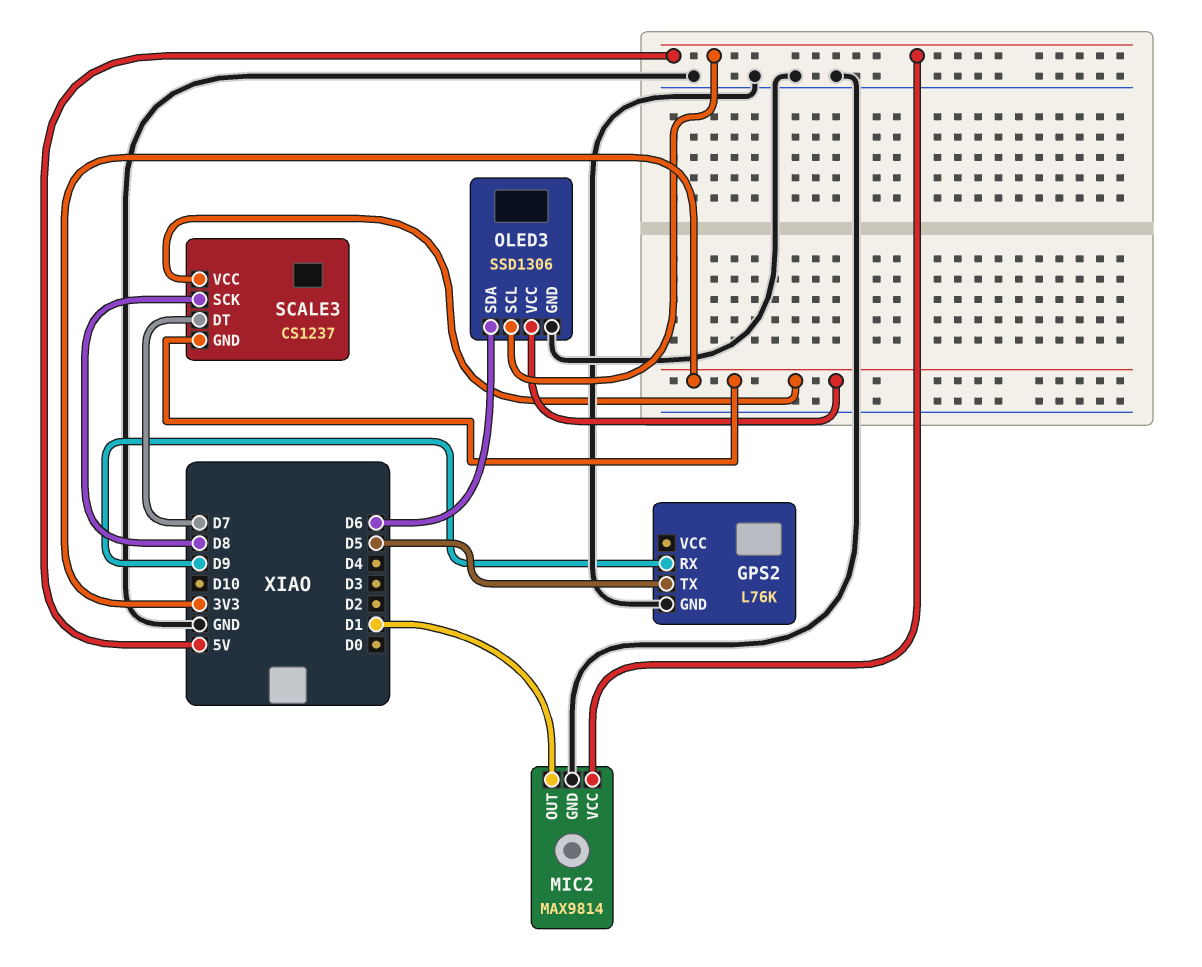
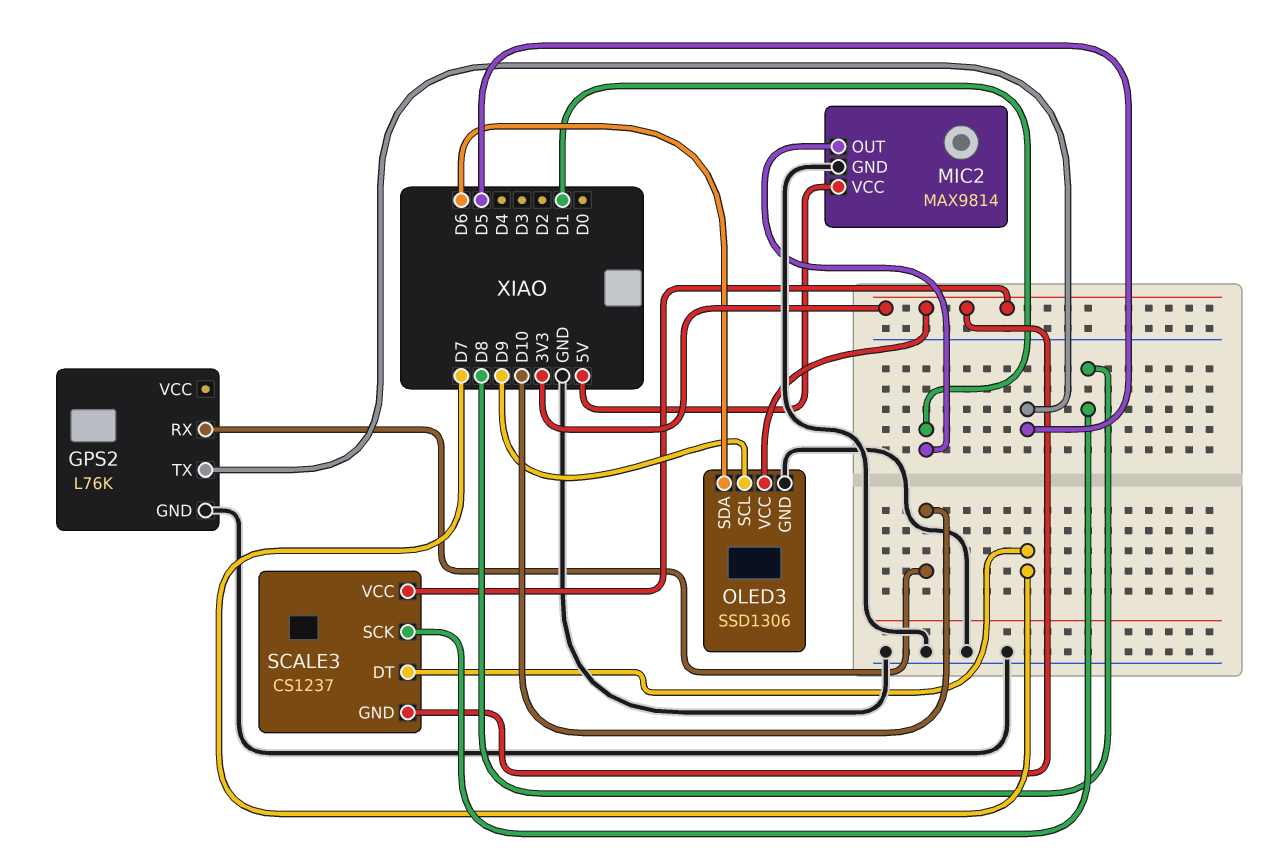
GPS2 pin RX: D9 -> D10
OLED3 pin SCL: 5V -> D9

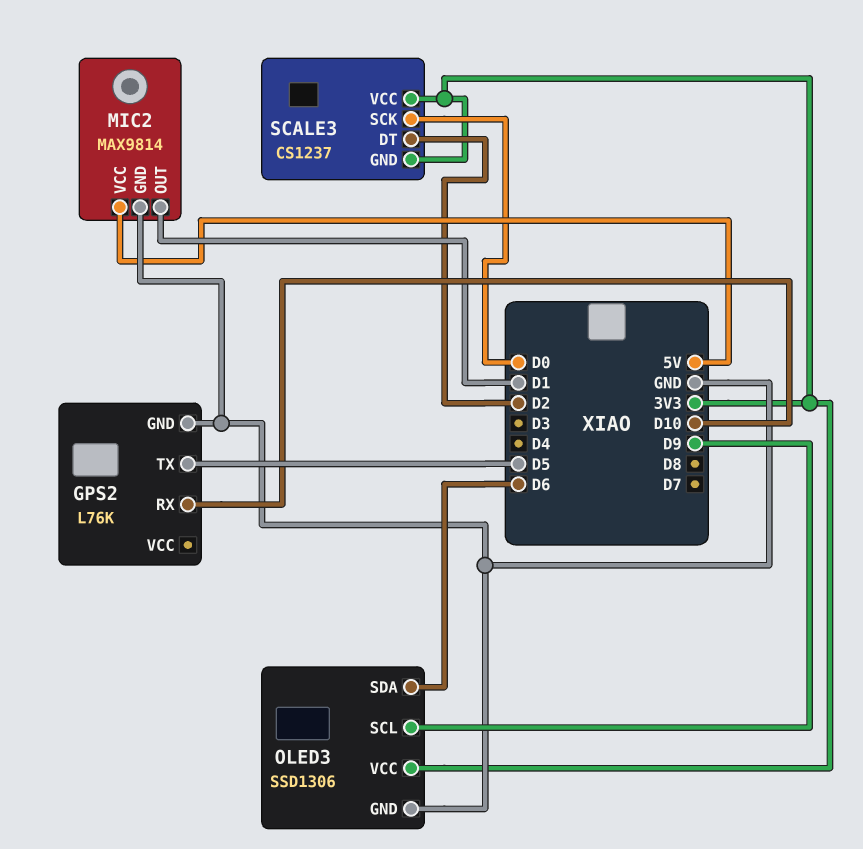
SCALE3 pin DT: D7 -> D2
SCALE3 pin SCK: D8 -> D0

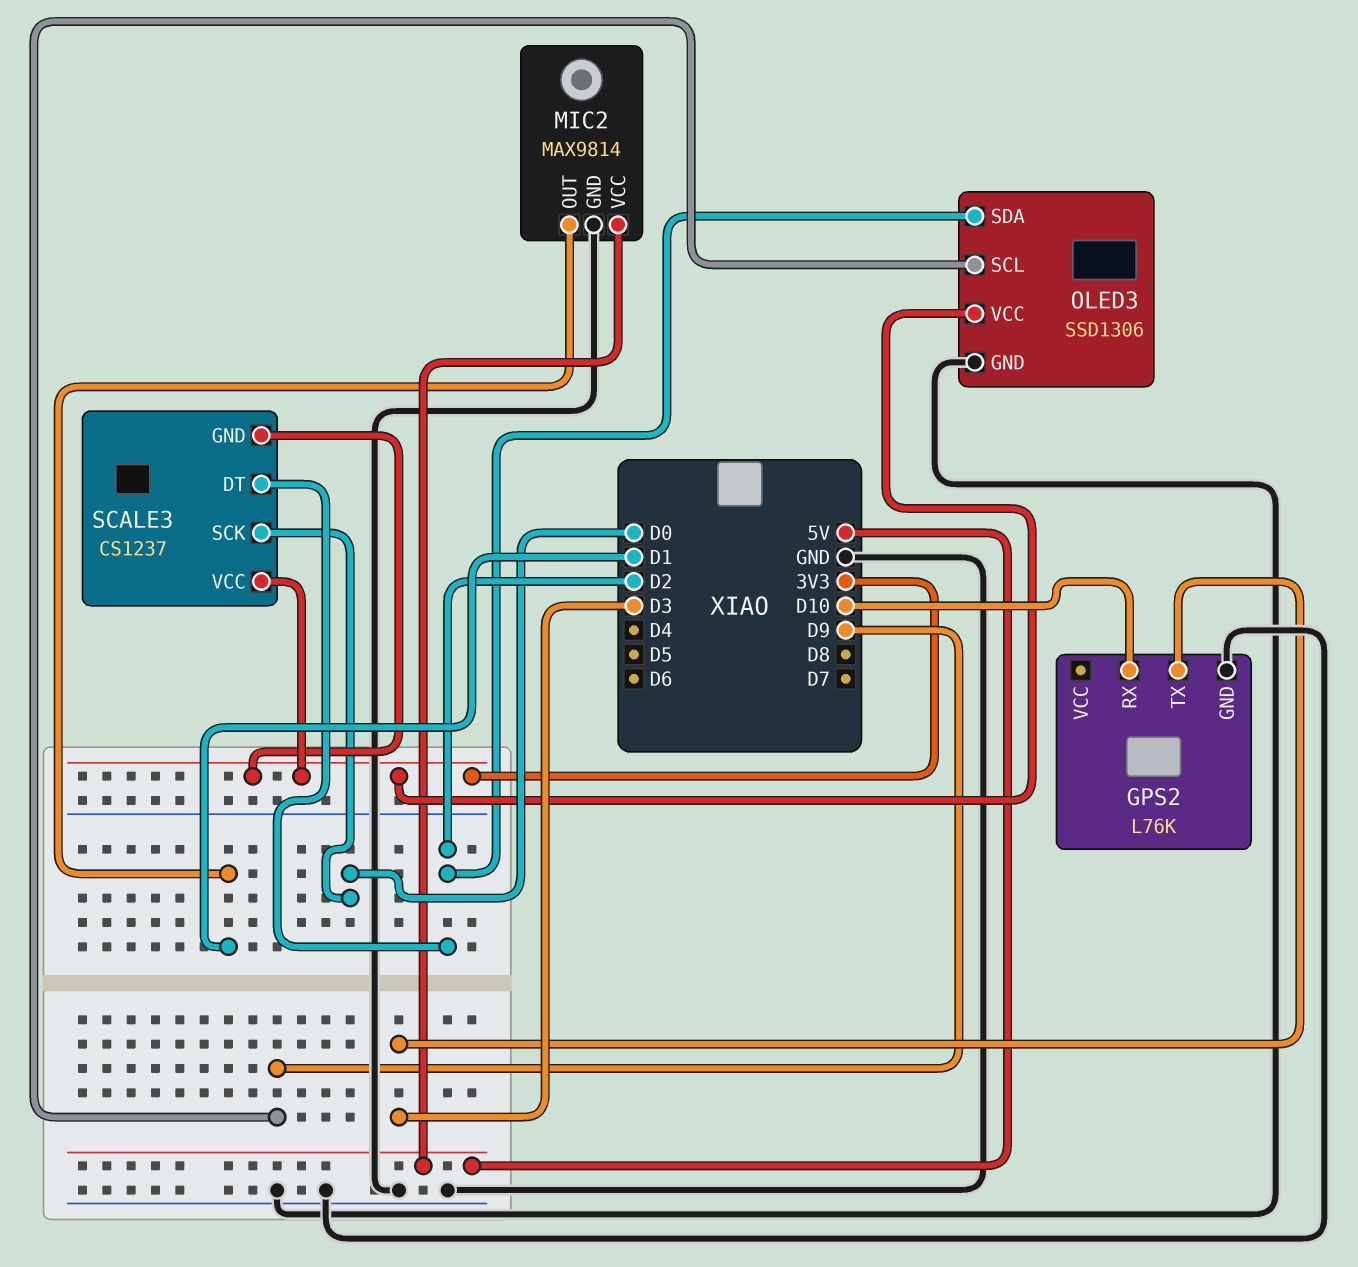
GPS2 pin TX: D5 -> D3
OLED3 pin SDA: D6 -> D2

